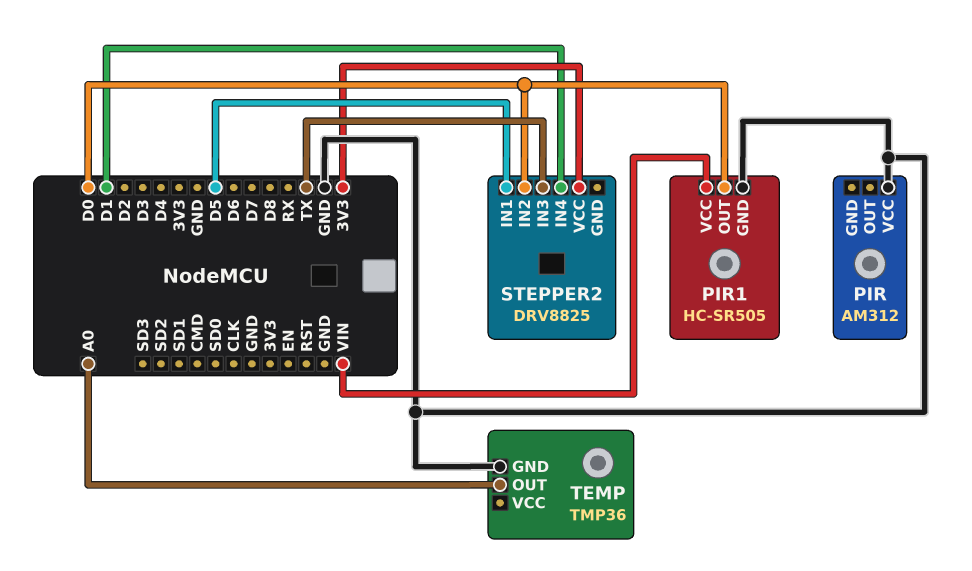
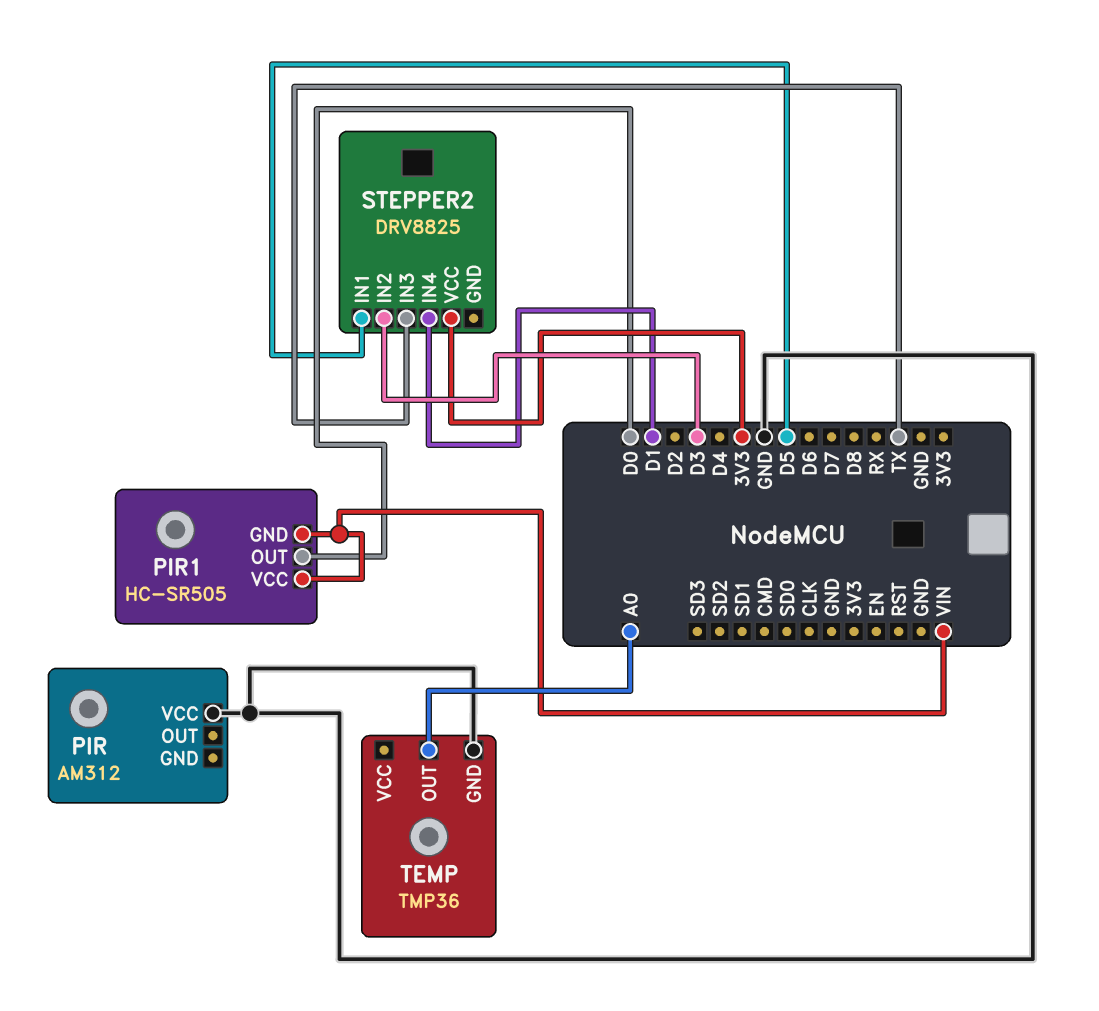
PIR1 pin GND: GND -> VIN
STEPPER2 pin IN2: D0 -> D3

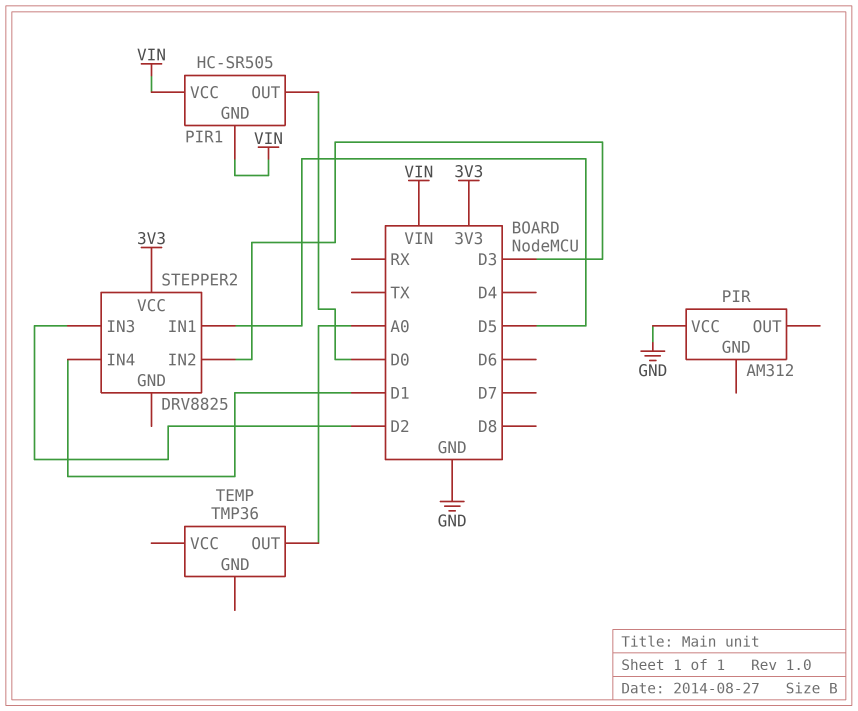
STEPPER2 pin IN3: TX -> D2
TEMP pin GND: GND -> none

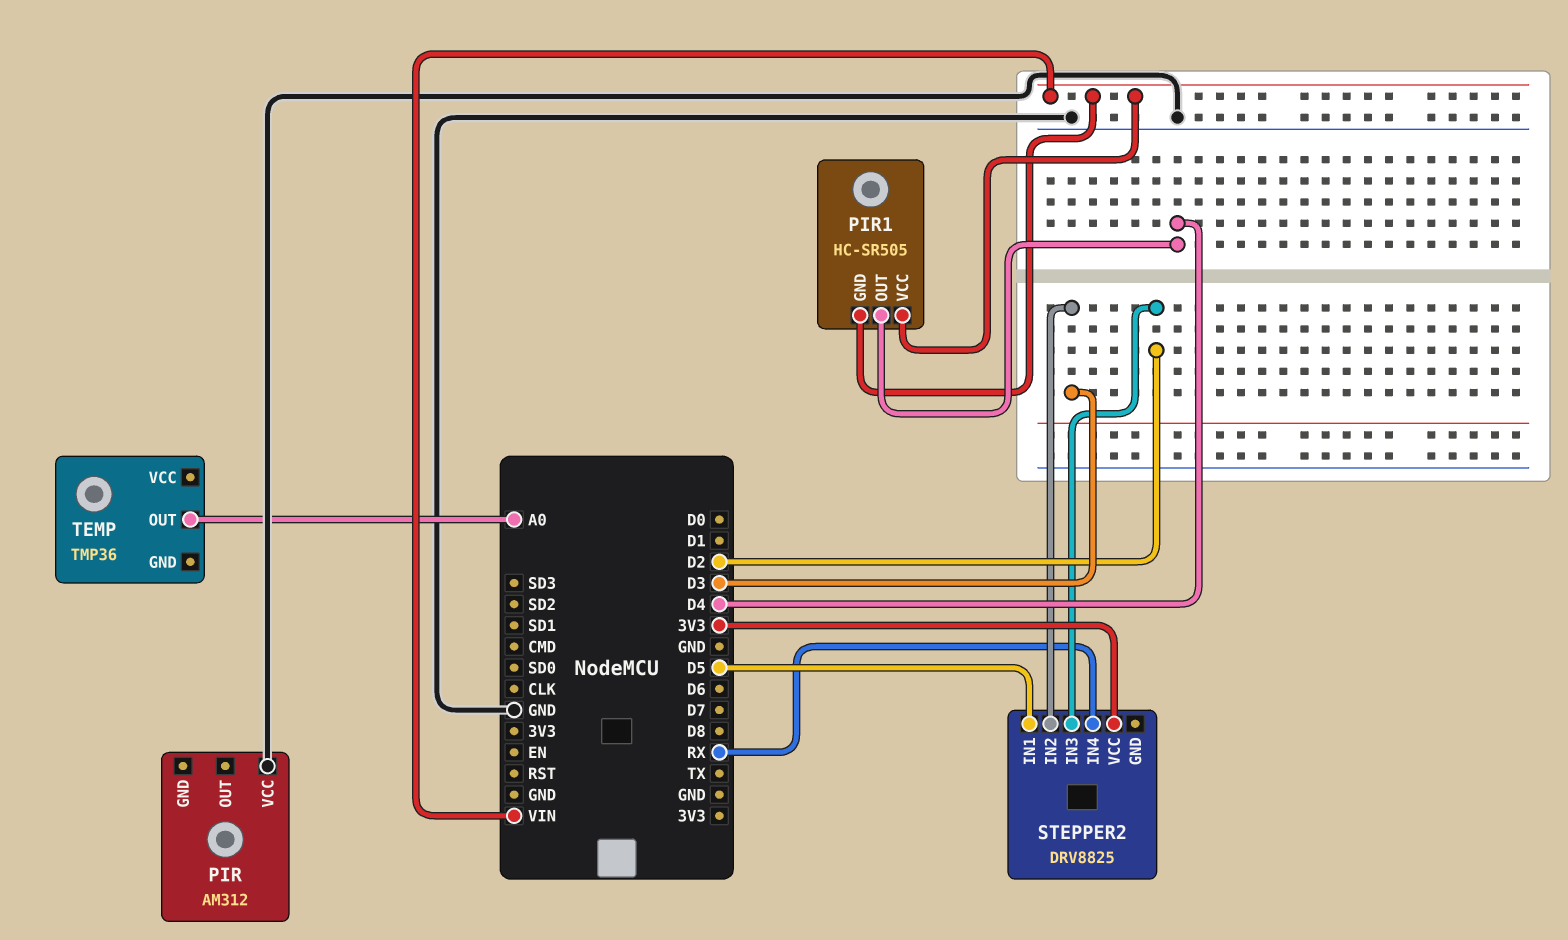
PIR1 pin OUT: D0 -> D4
STEPPER2 pin IN4: D1 -> RX

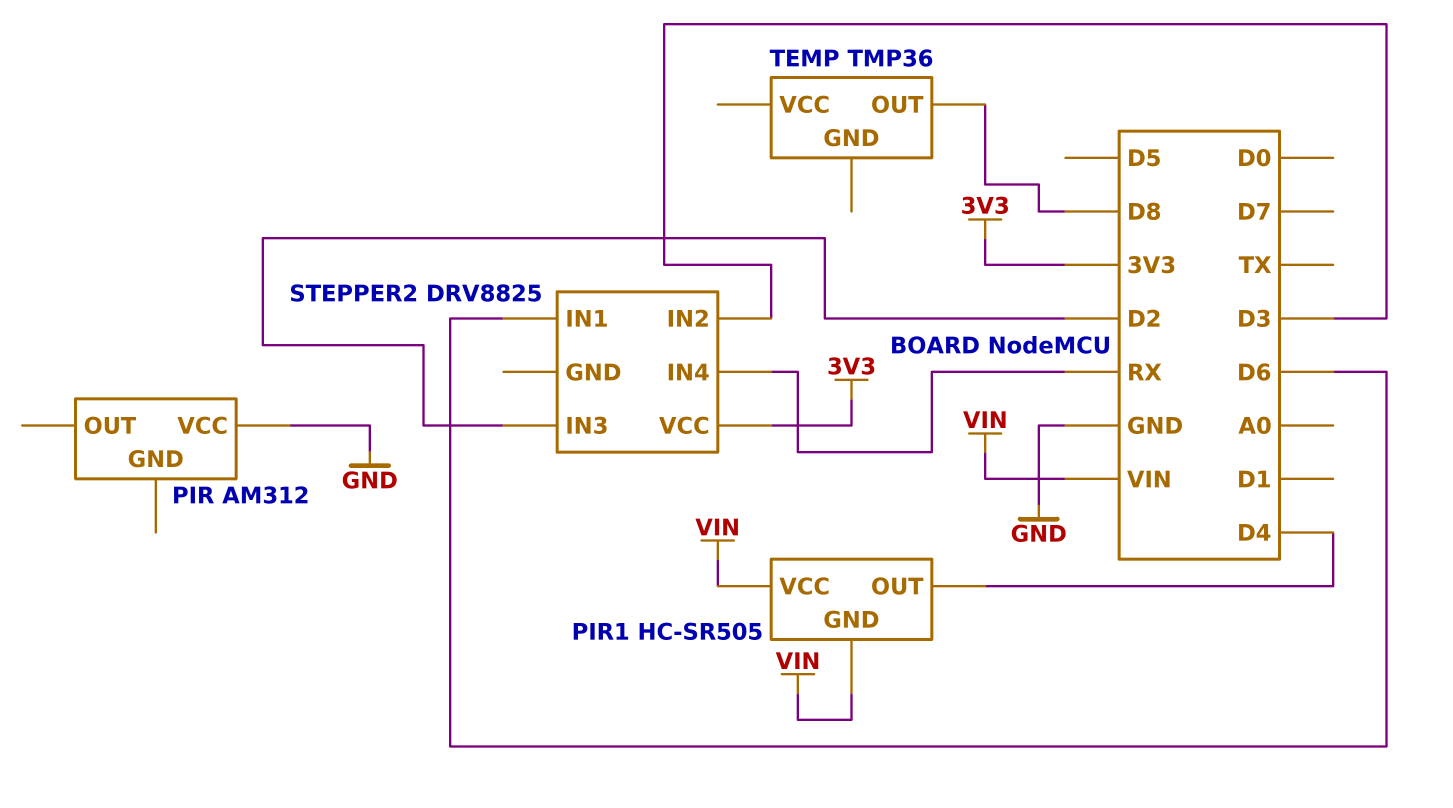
STEPPER2 pin IN1: D5 -> D6
TEMP pin OUT: A0 -> D8

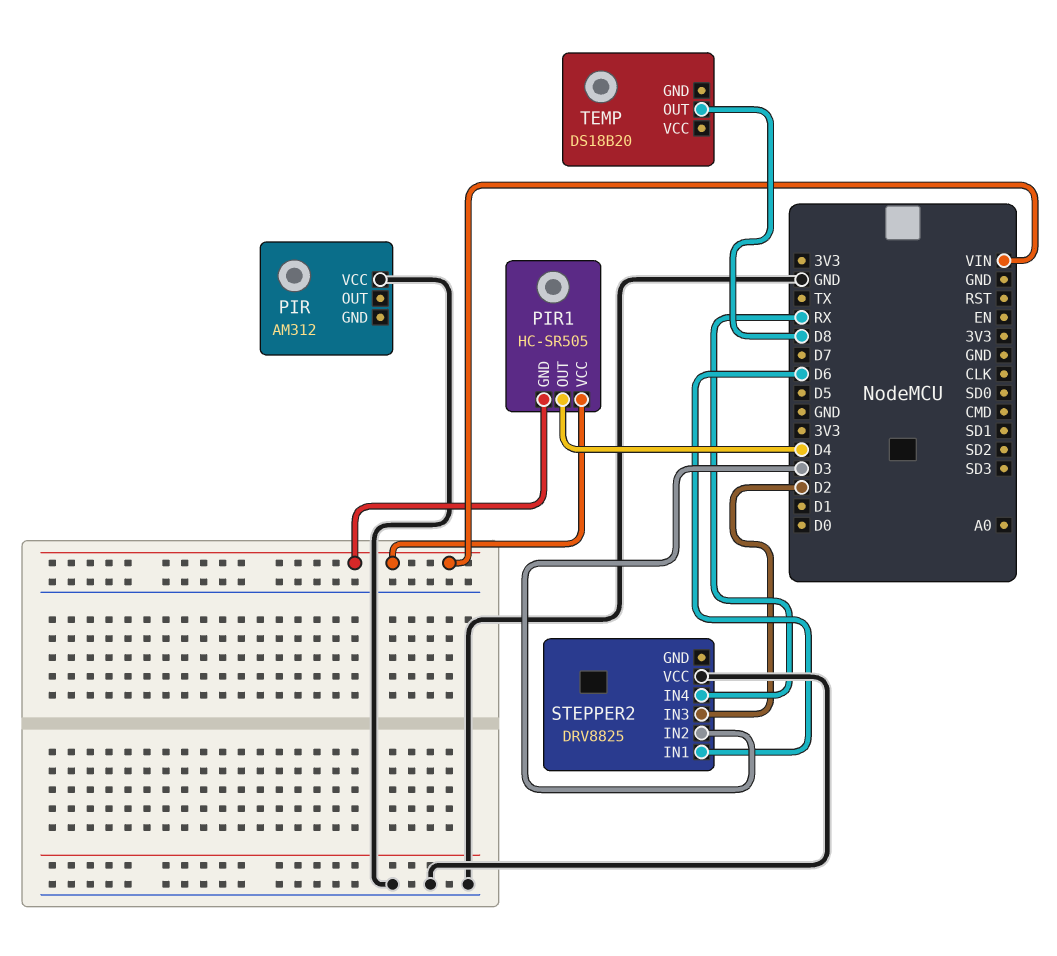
STEPPER2 pin VCC: 3V3 -> GND
TEMP: TMP36 -> DS18B20

